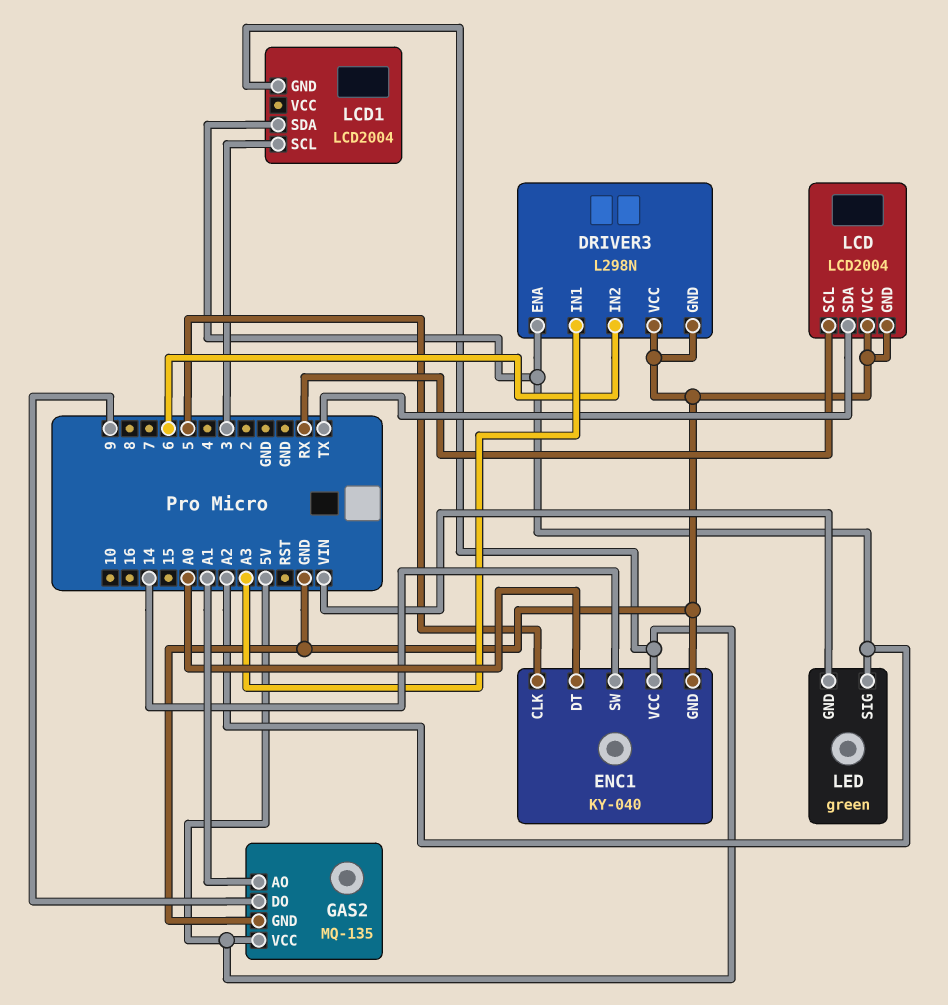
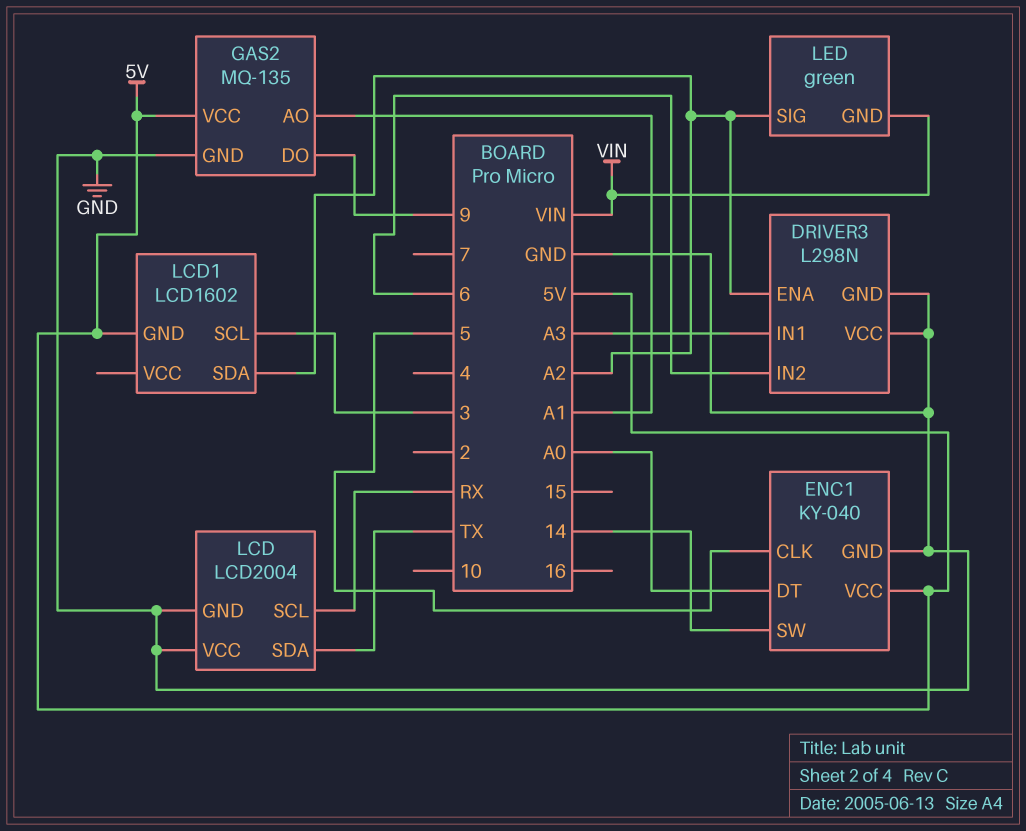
LCD1: LCD2004 -> LCD1602

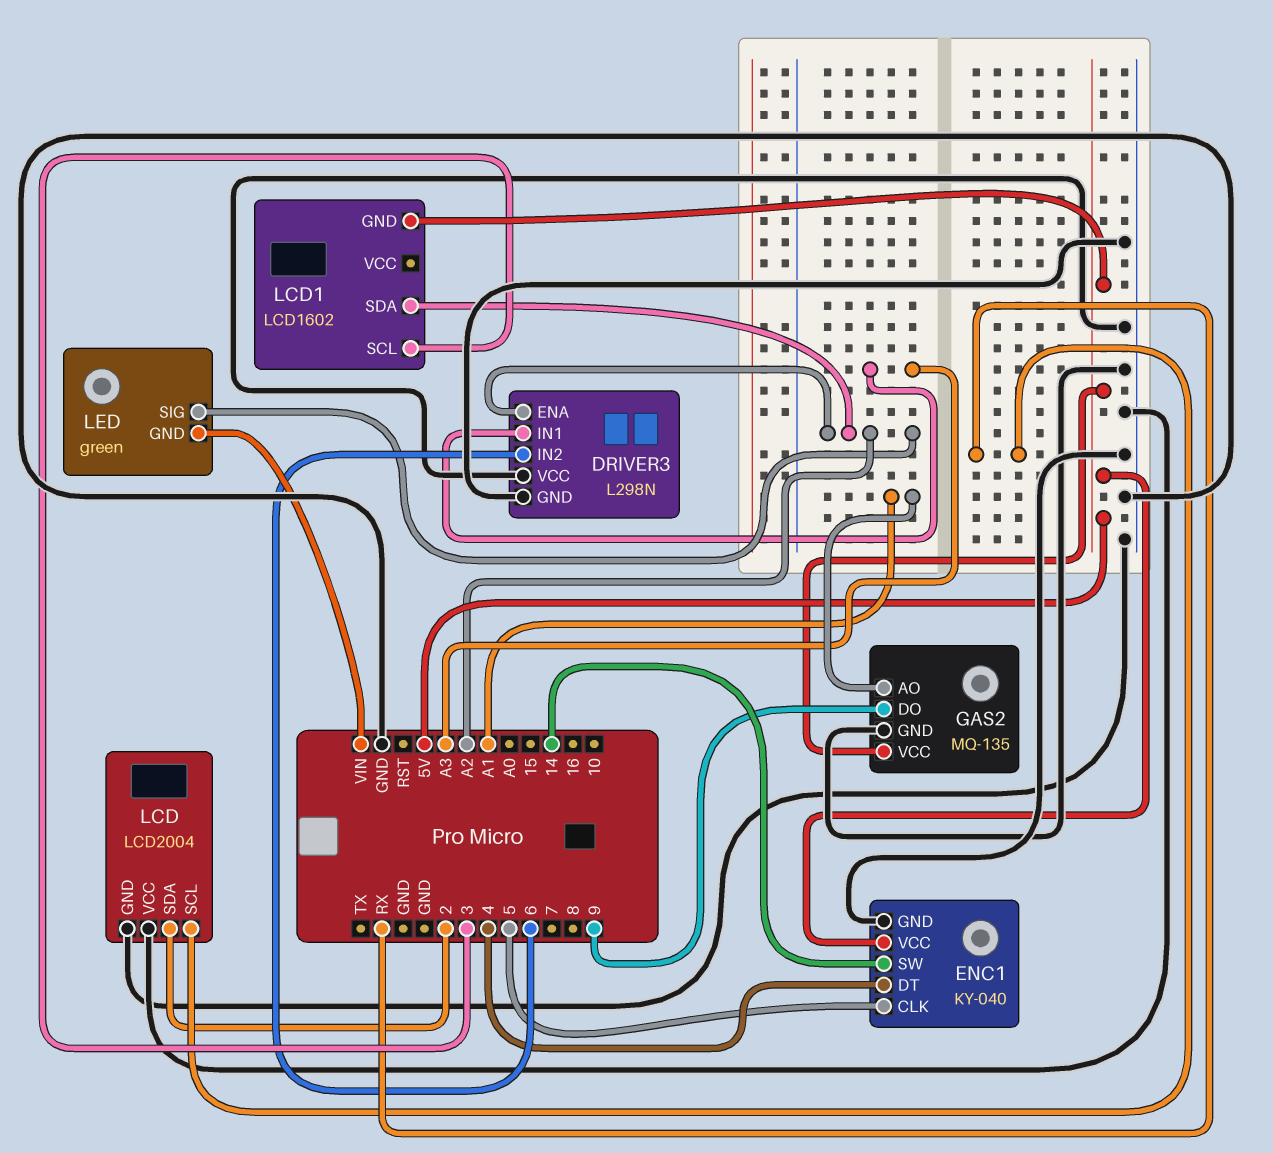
ENC1 pin DT: A0 -> 4
LCD pin SDA: TX -> 2

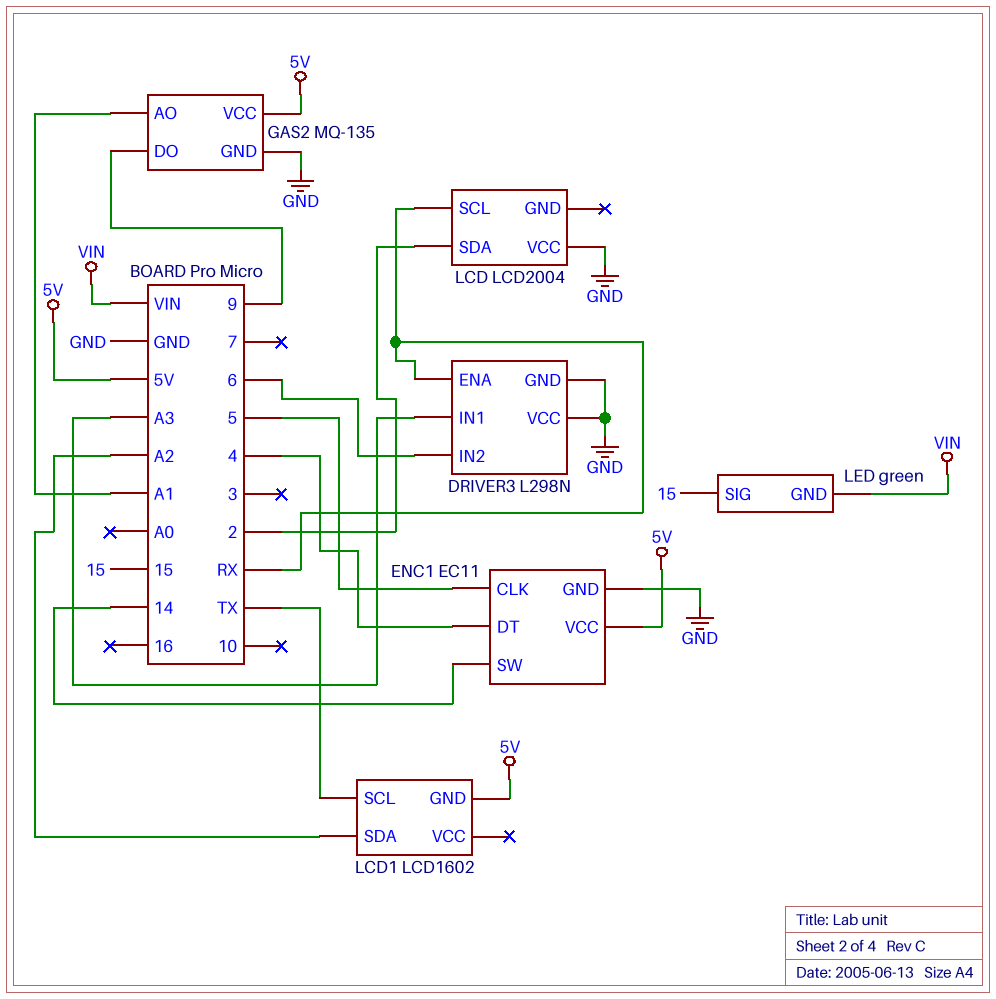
DRIVER3 pin ENA: A2 -> RX
ENC1: KY-040 -> EC11
LCD pin GND: GND -> none
LCD1 pin SCL: 3 -> TX
LED pin SIG: A2 -> 15

